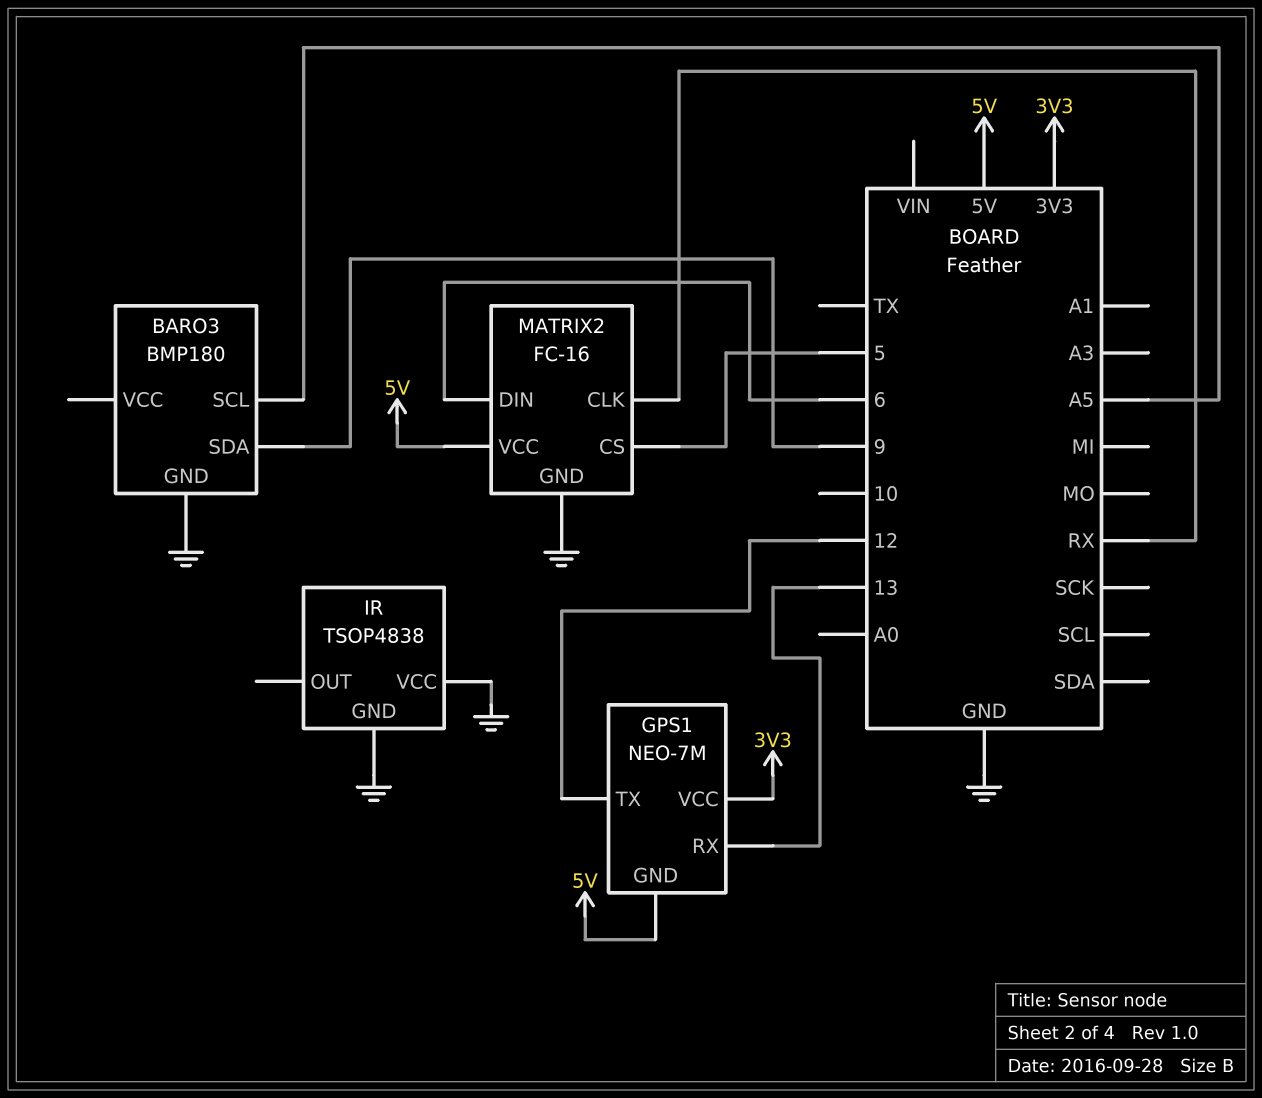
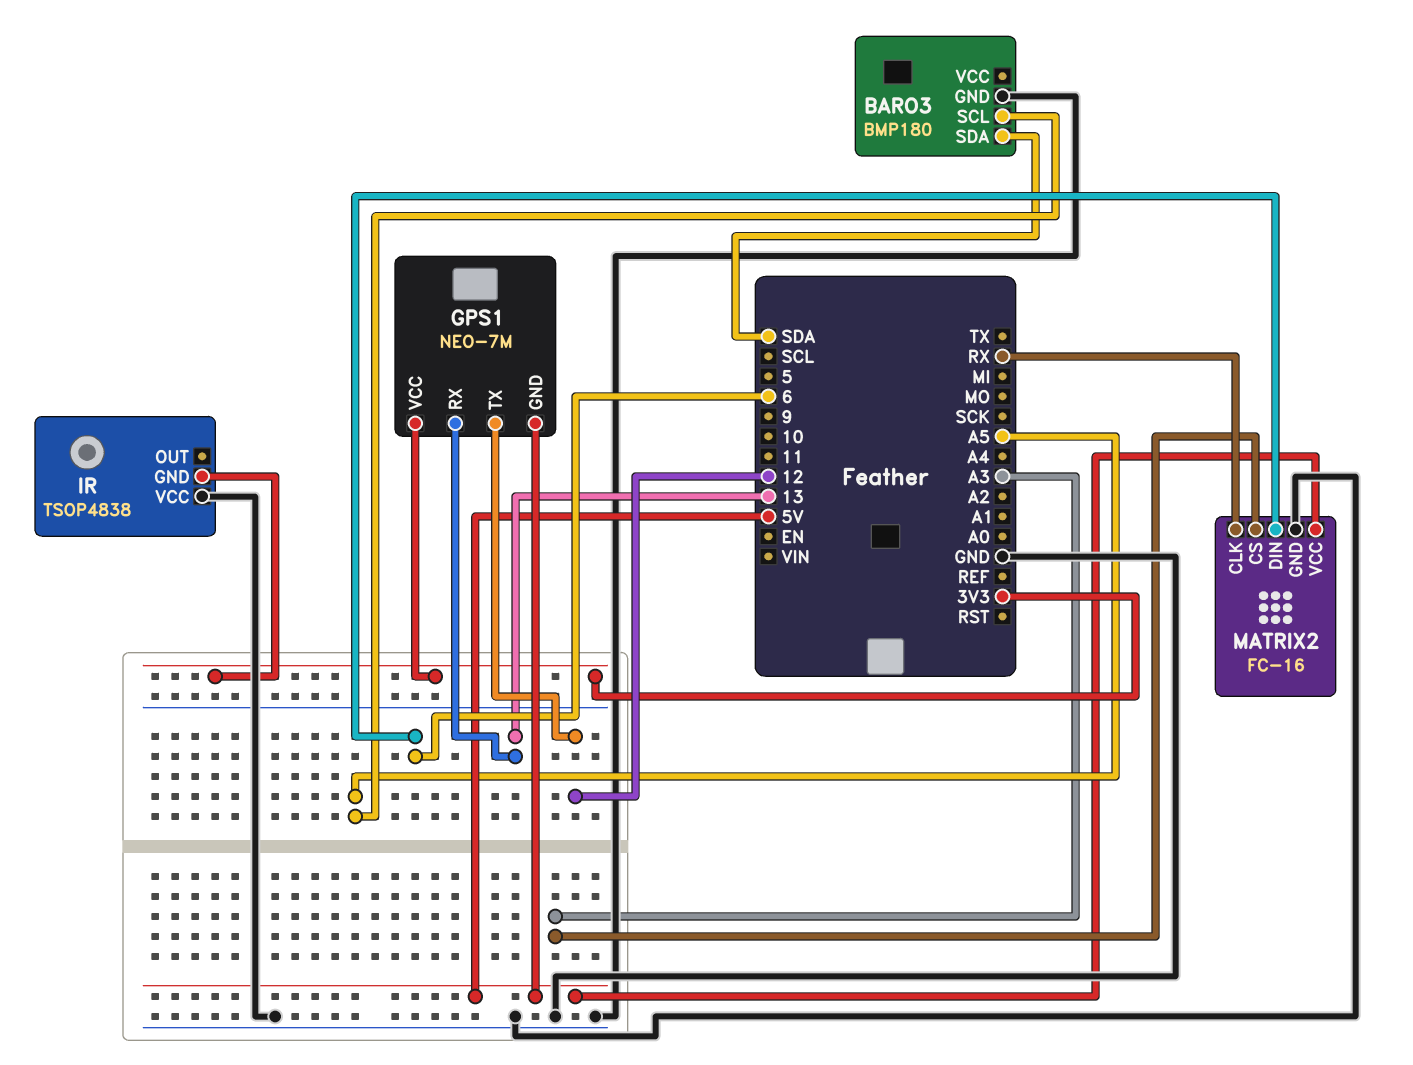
BARO3 pin SDA: 9 -> SDA
IR pin GND: GND -> 3V3
MATRIX2 pin CS: 5 -> A3

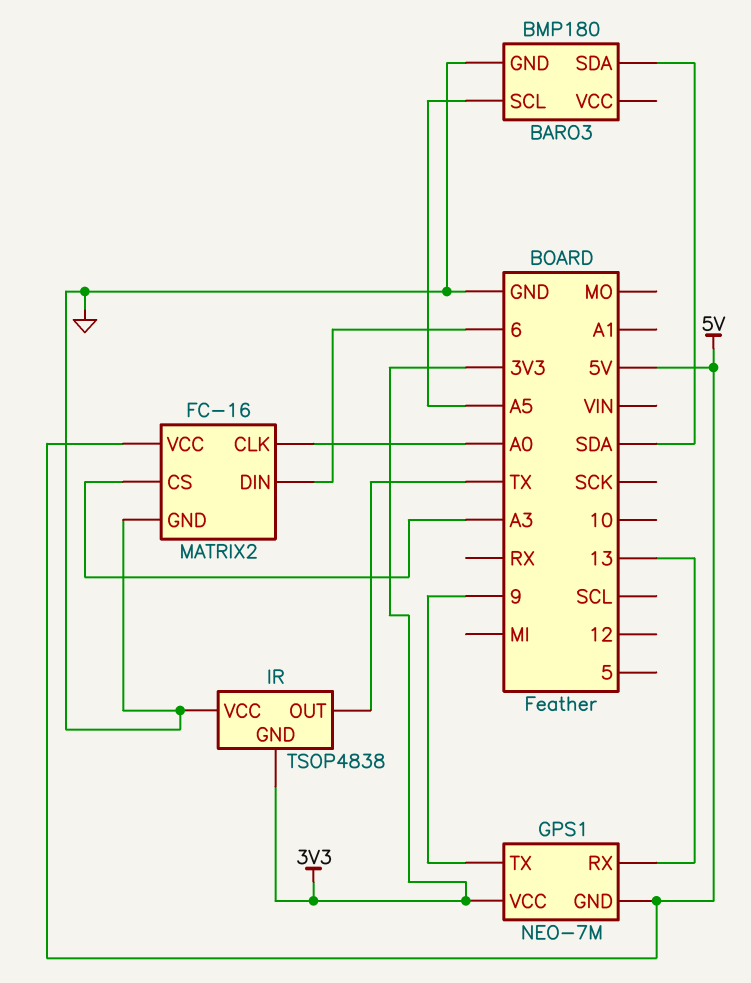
GPS1 pin TX: 12 -> 9
IR pin OUT: none -> TX
MATRIX2 pin CLK: RX -> A0

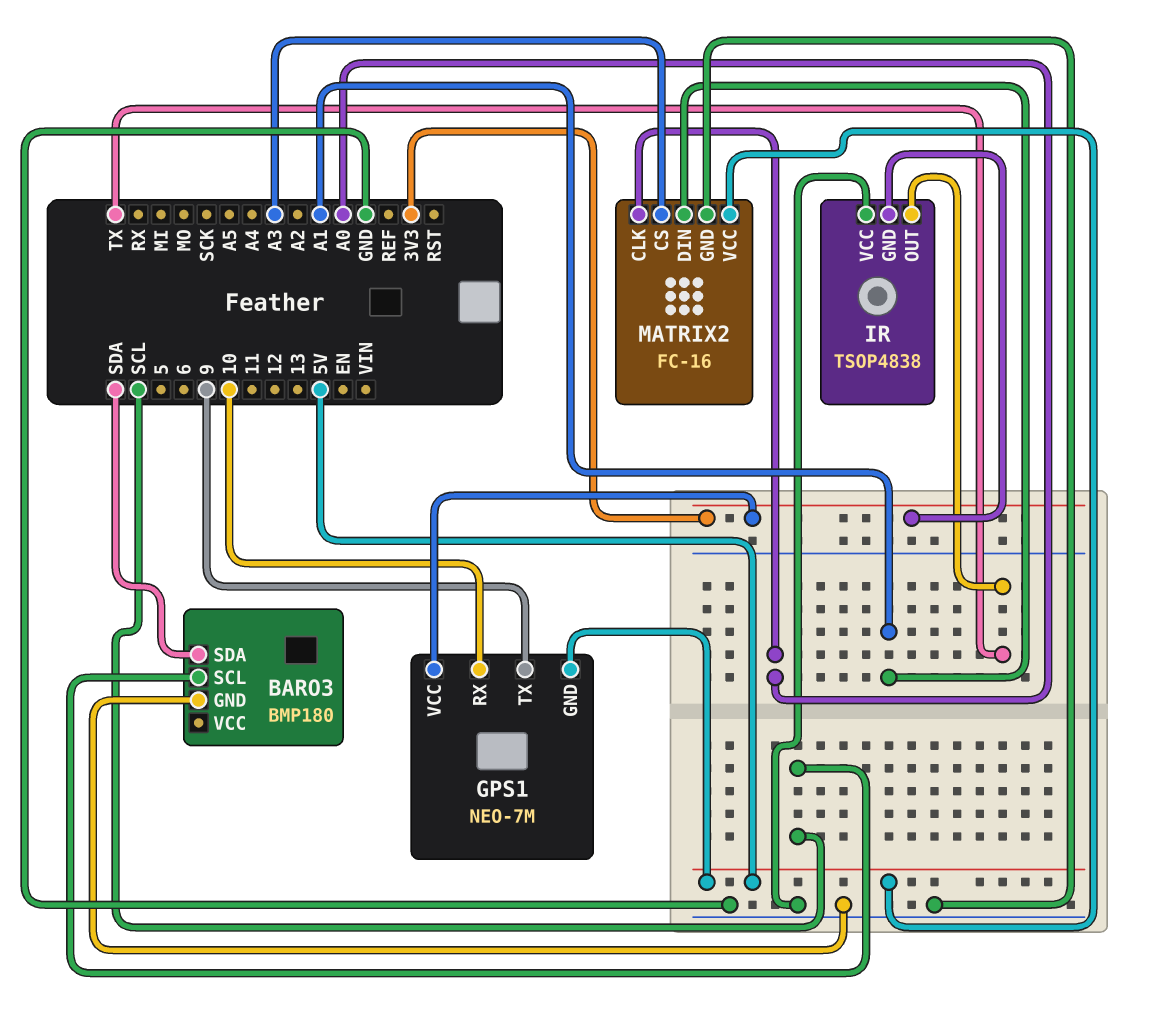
BARO3 pin SCL: A5 -> SCL
GPS1 pin RX: 13 -> 10
MATRIX2 pin DIN: 6 -> A1

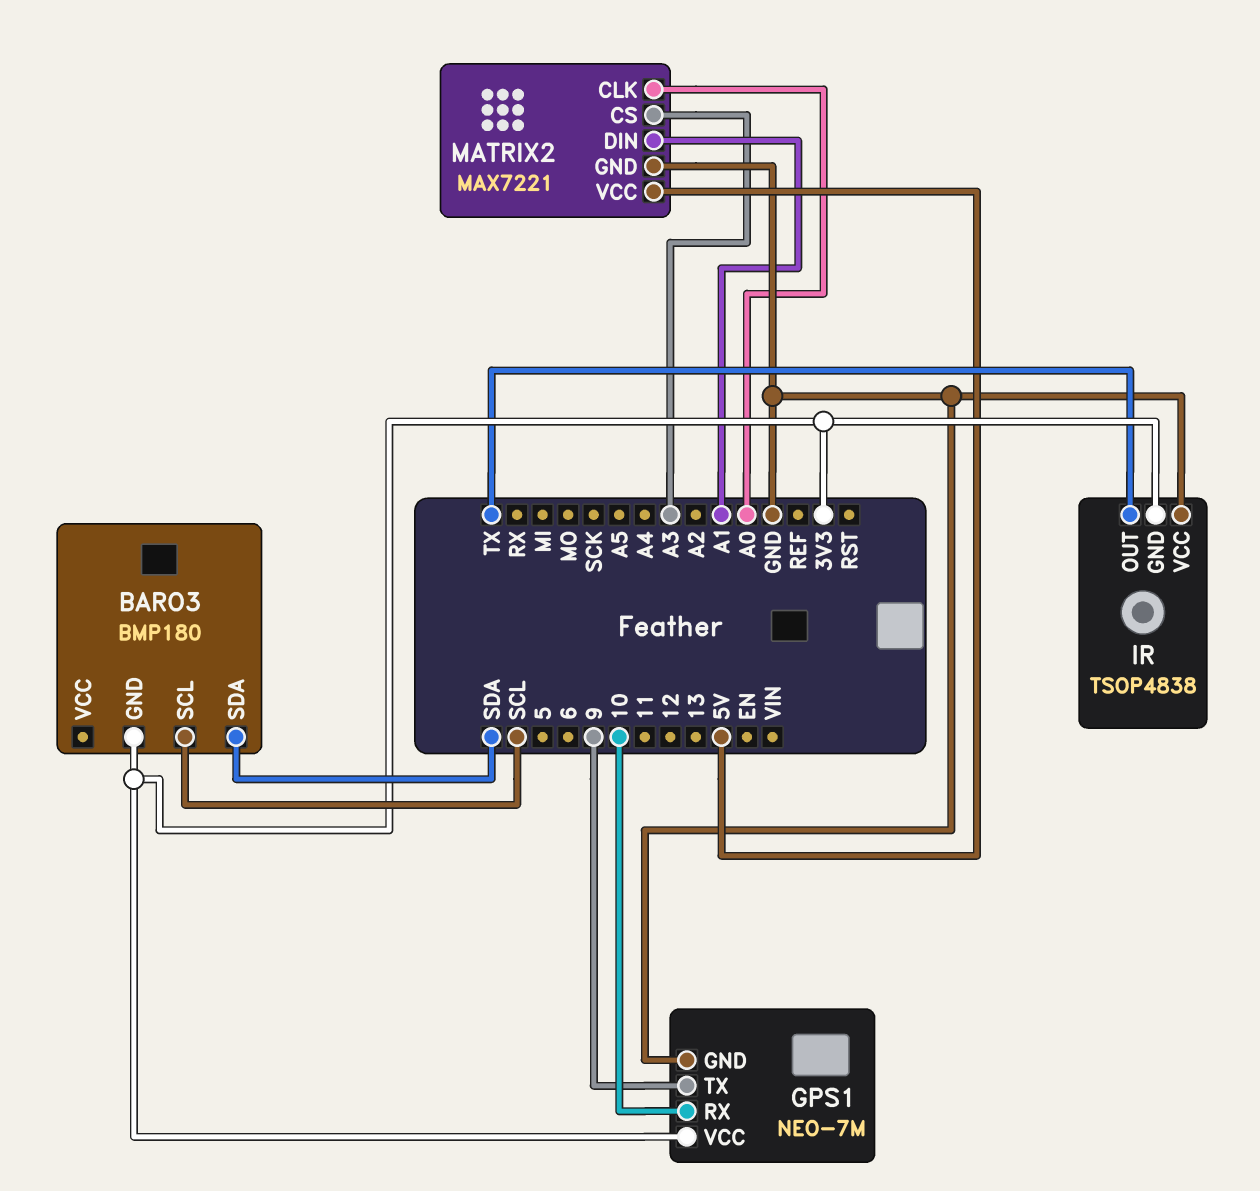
BARO3 pin GND: GND -> 3V3
GPS1 pin GND: 5V -> GND
MATRIX2: FC-16 -> MAX7221

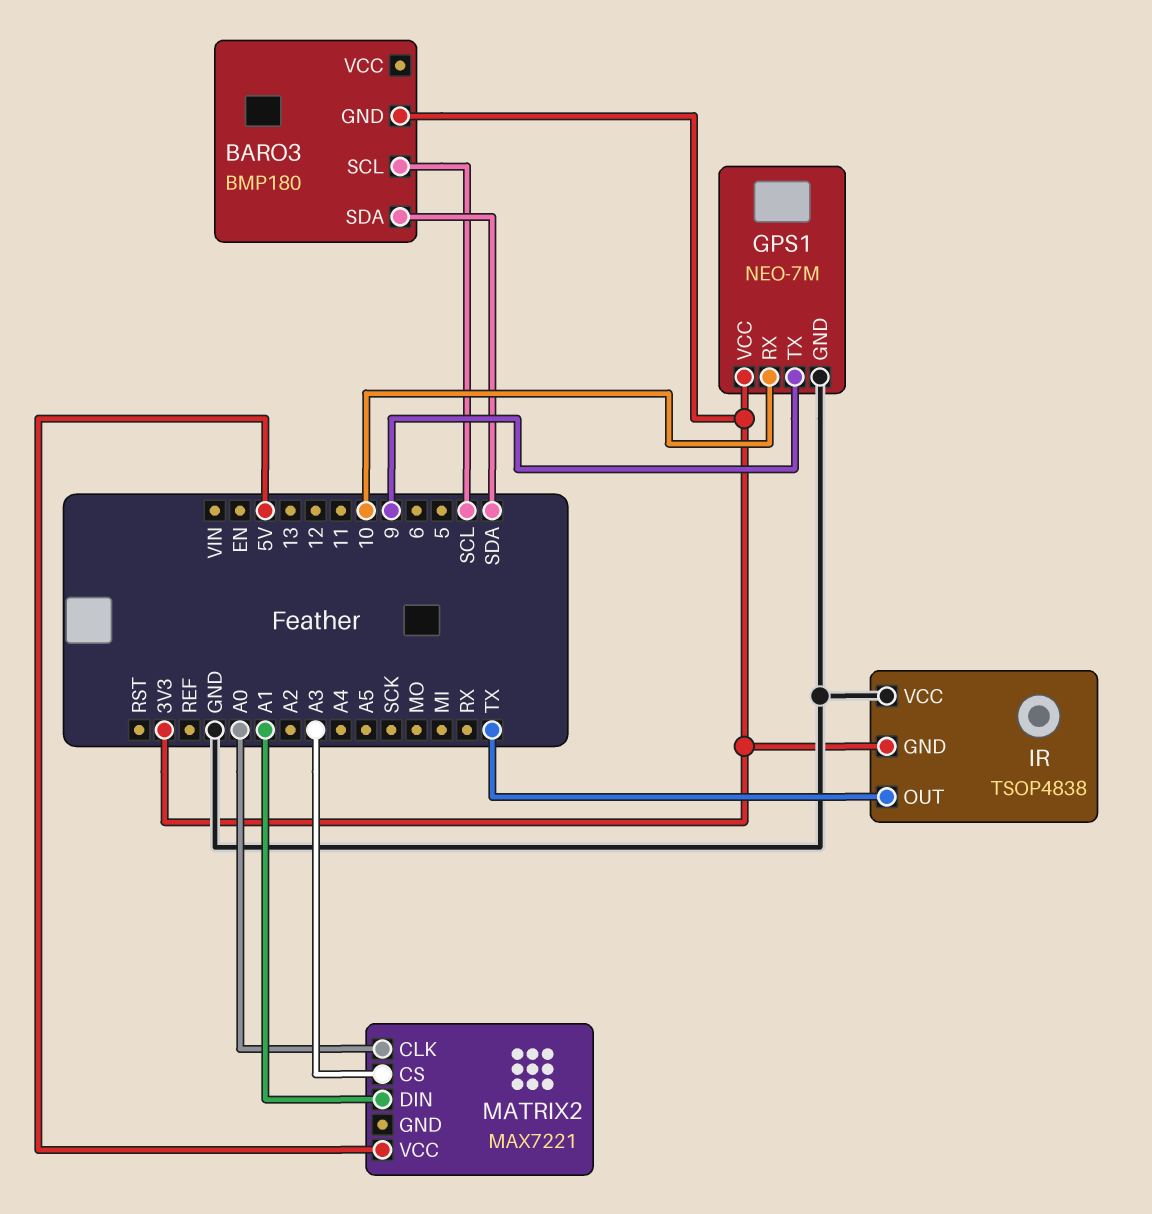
MATRIX2 pin GND: GND -> none

